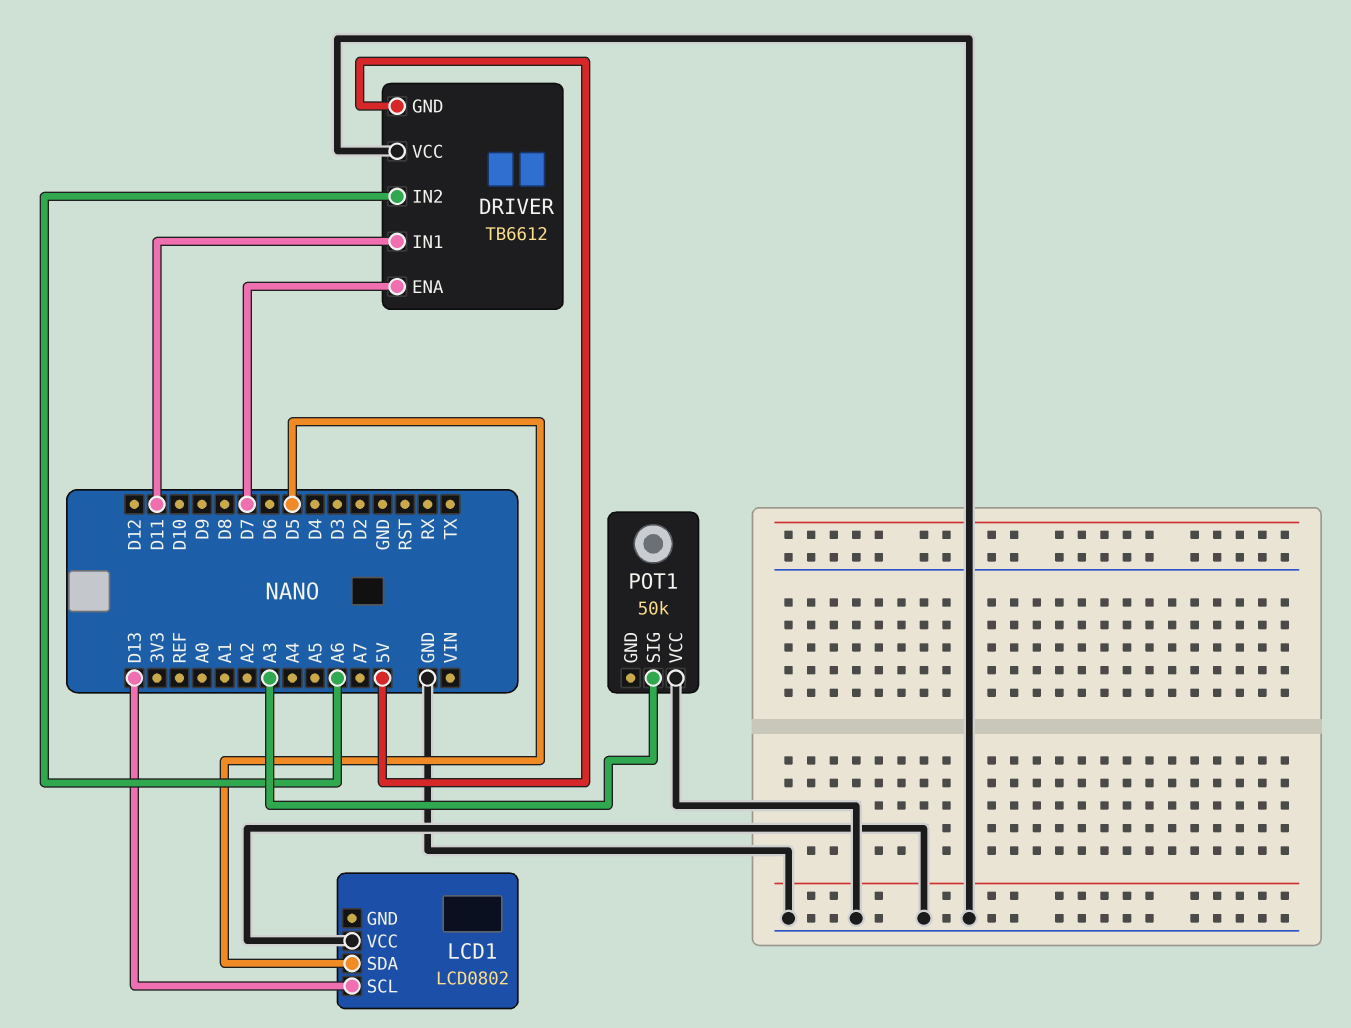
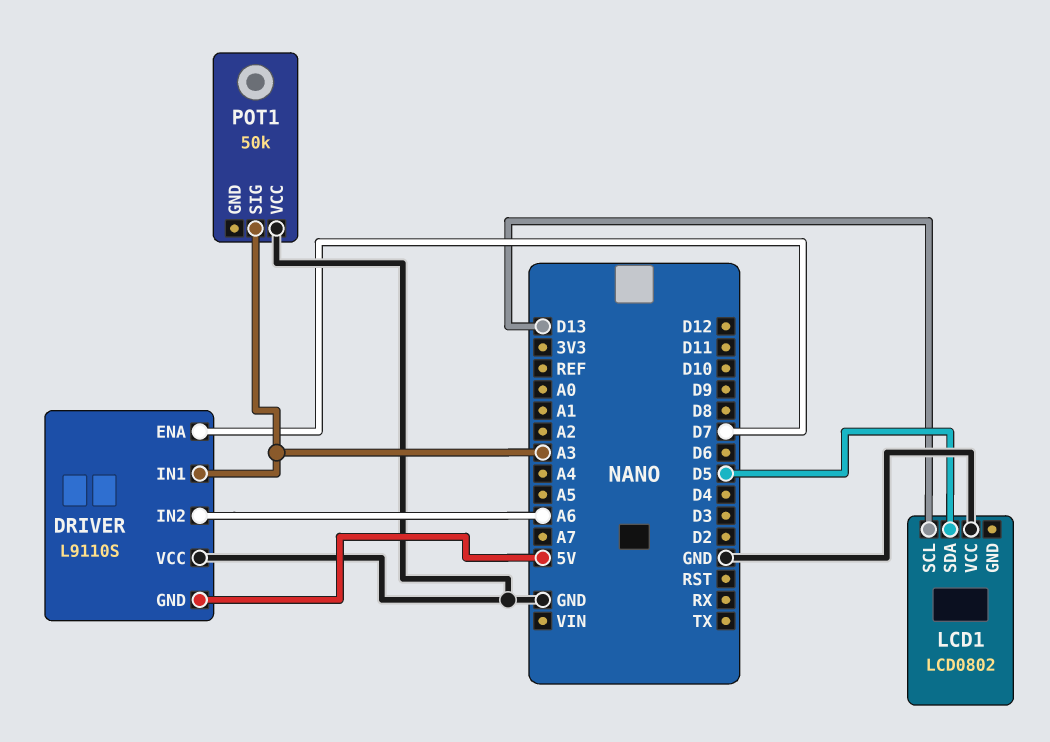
DRIVER: TB6612 -> L9110S
DRIVER pin IN1: D11 -> A3

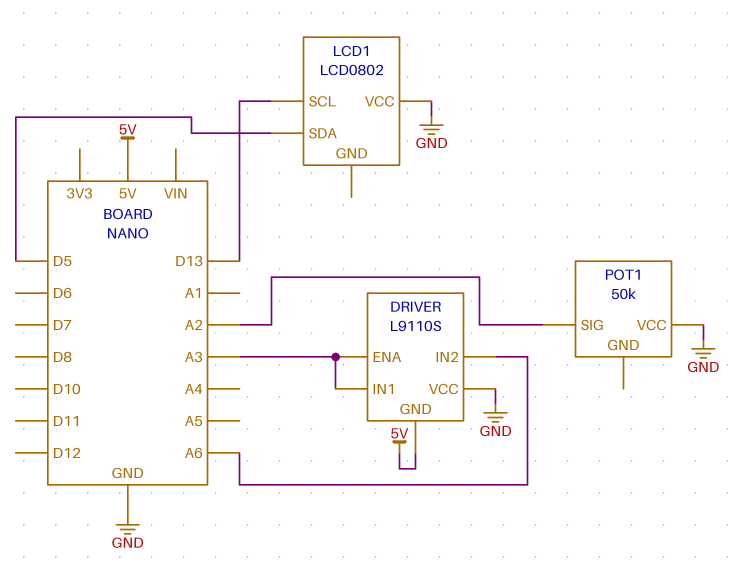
DRIVER pin ENA: D7 -> A3
POT1 pin SIG: A3 -> A2

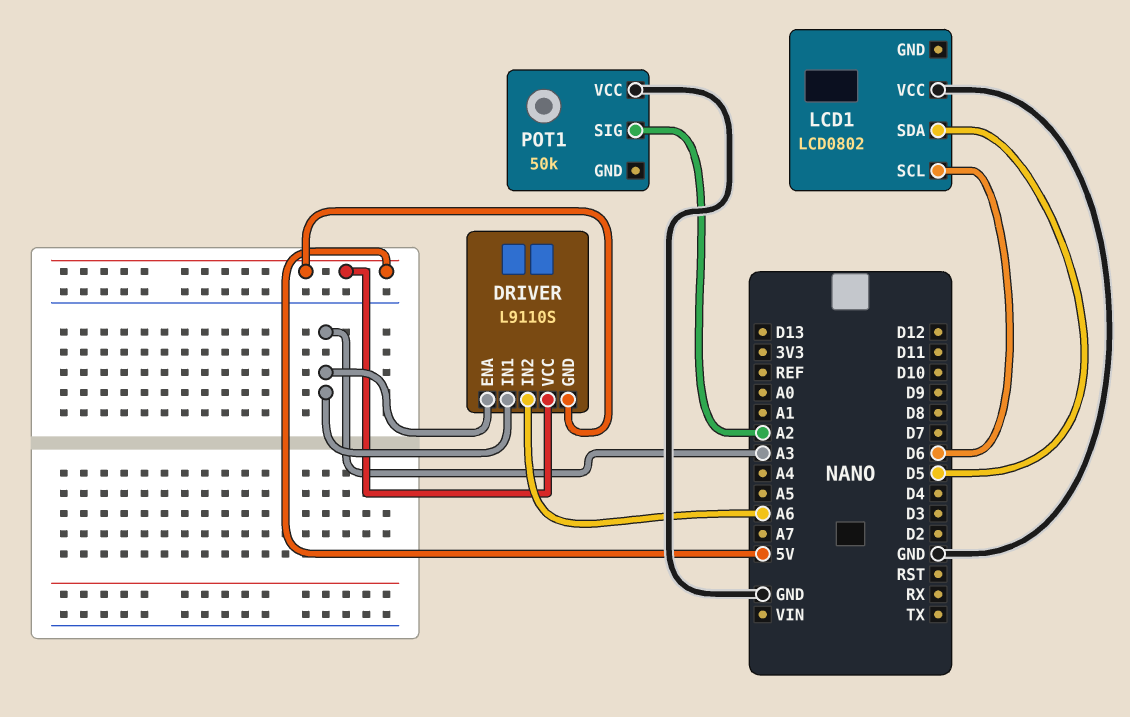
DRIVER pin VCC: GND -> 5V
LCD1 pin SCL: D13 -> D6

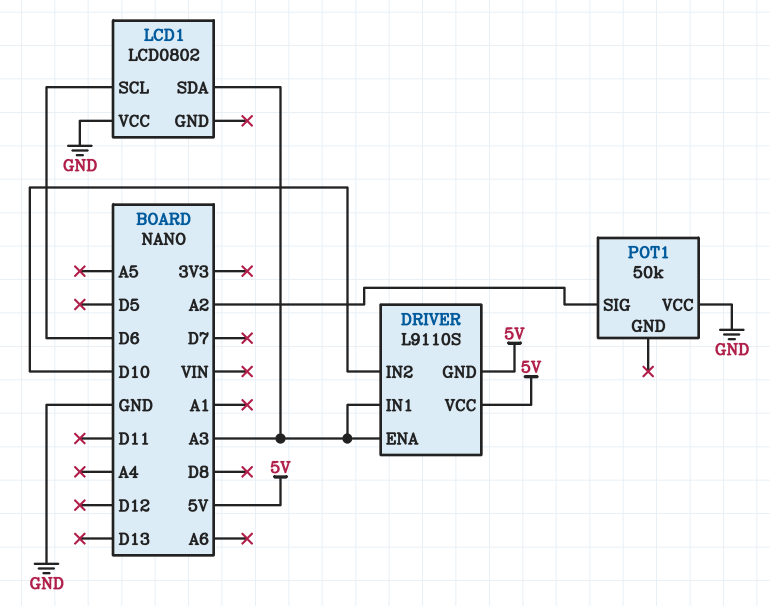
DRIVER pin IN2: A6 -> D10
LCD1 pin SDA: D5 -> A3

